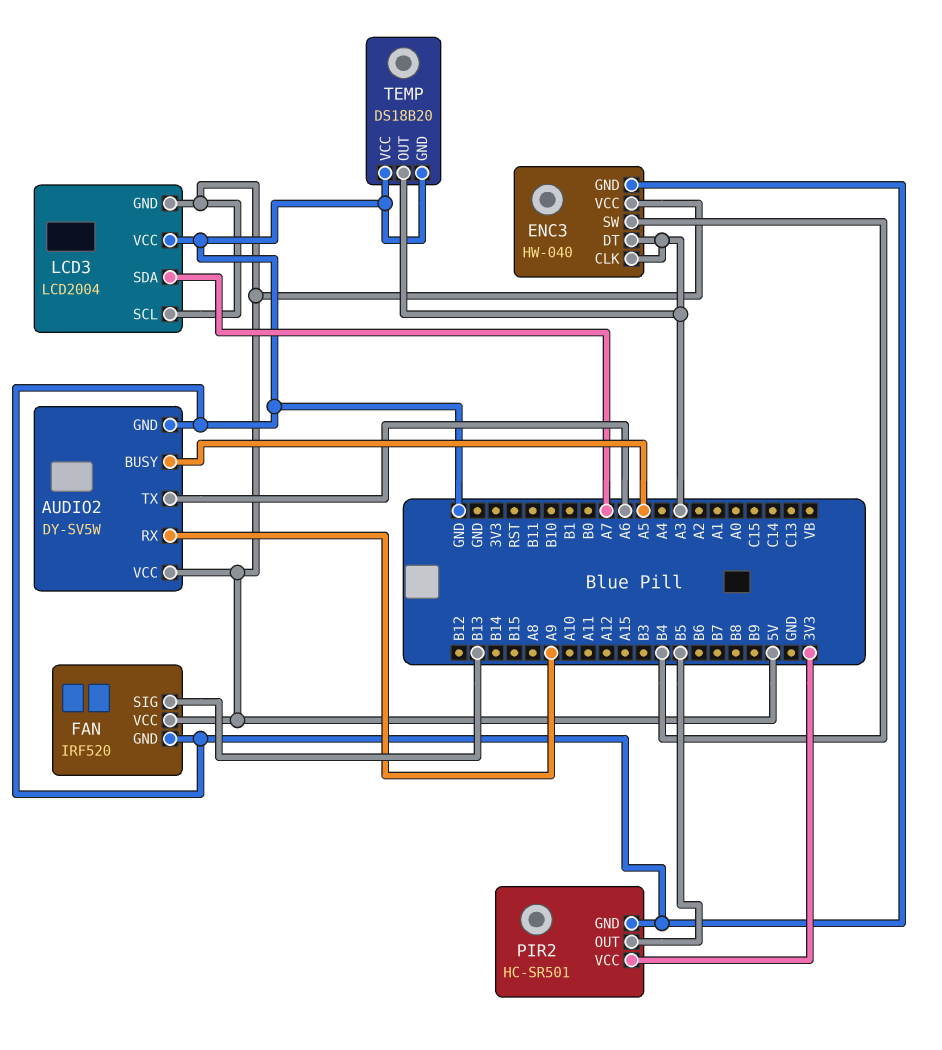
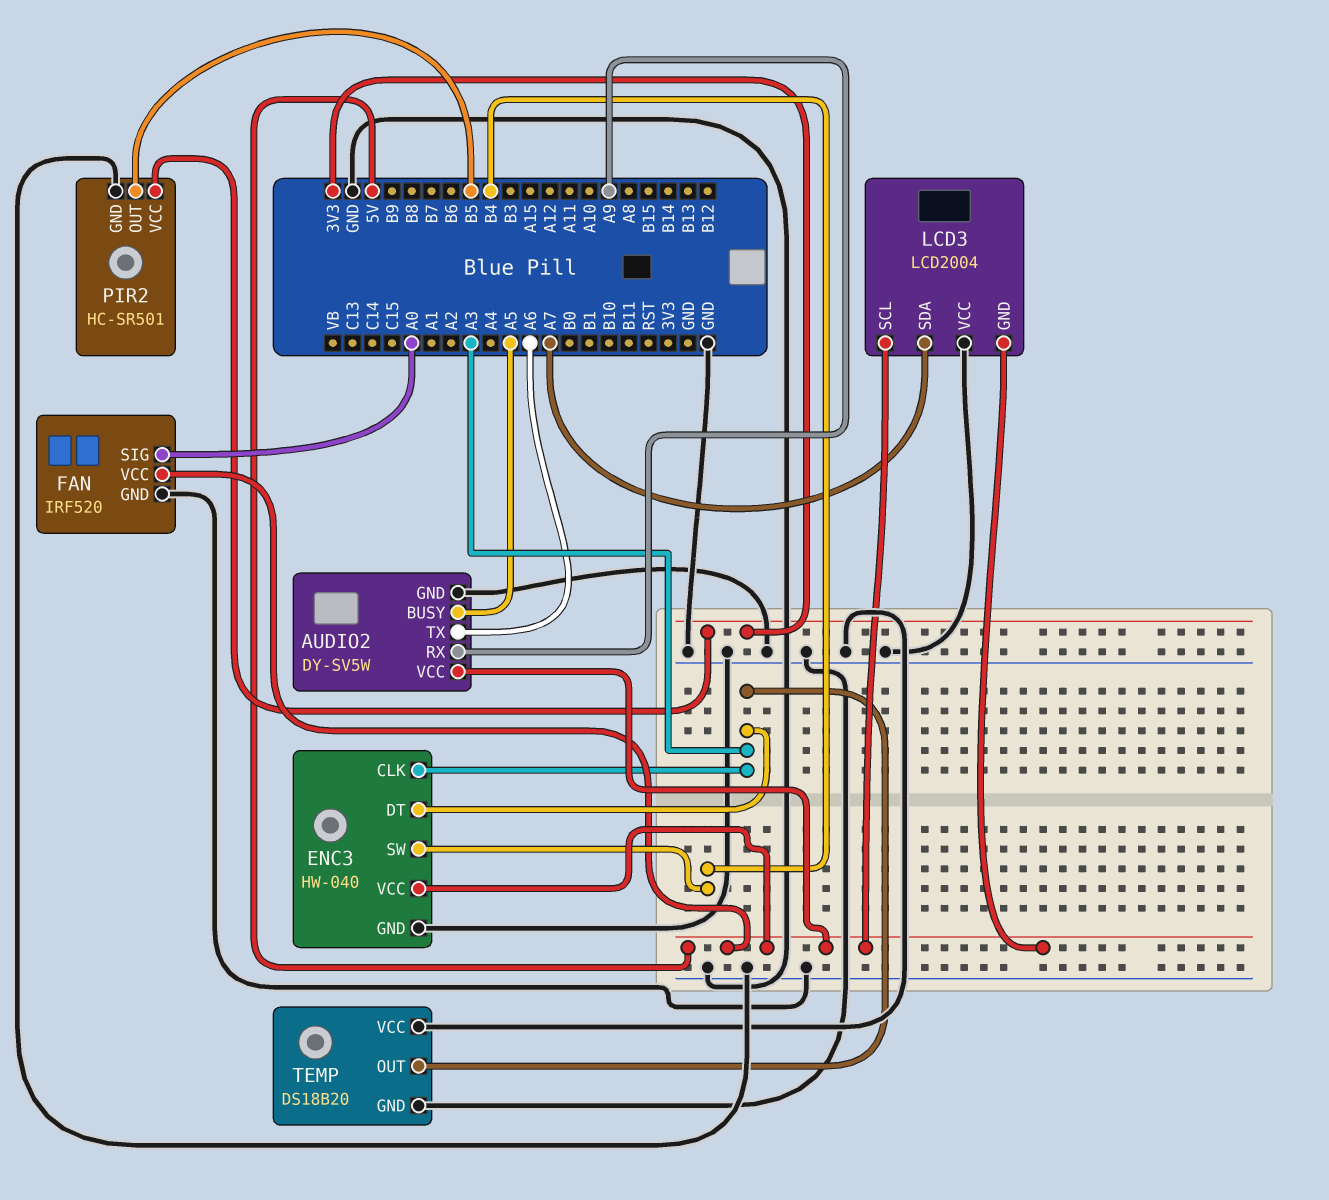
FAN pin SIG: B13 -> A0

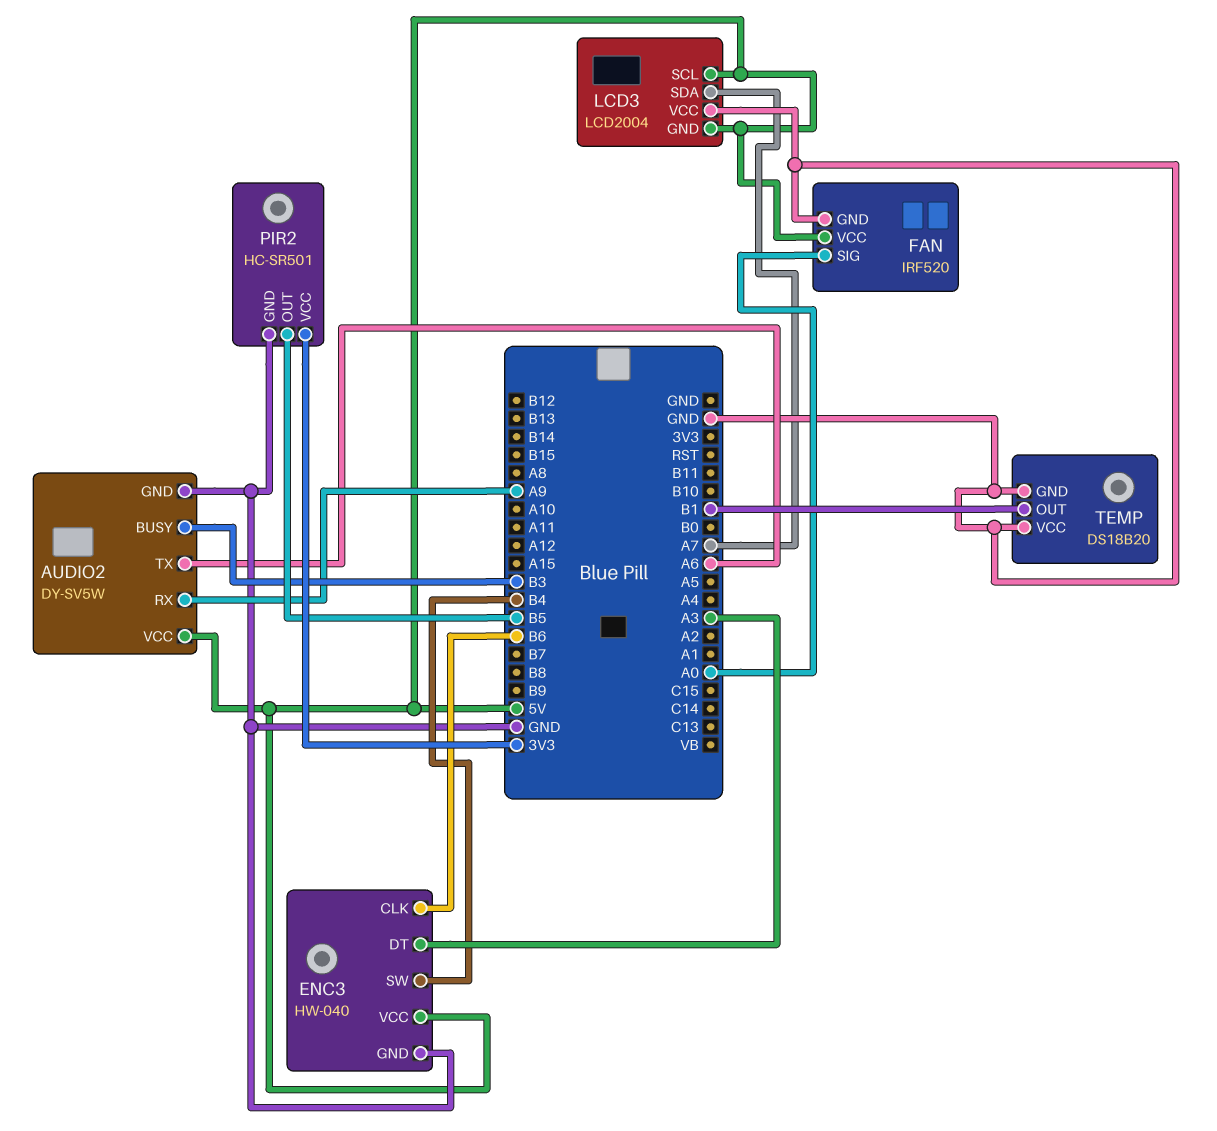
AUDIO2 pin BUSY: A5 -> B3
ENC3 pin CLK: A3 -> B6
TEMP pin OUT: A3 -> B1

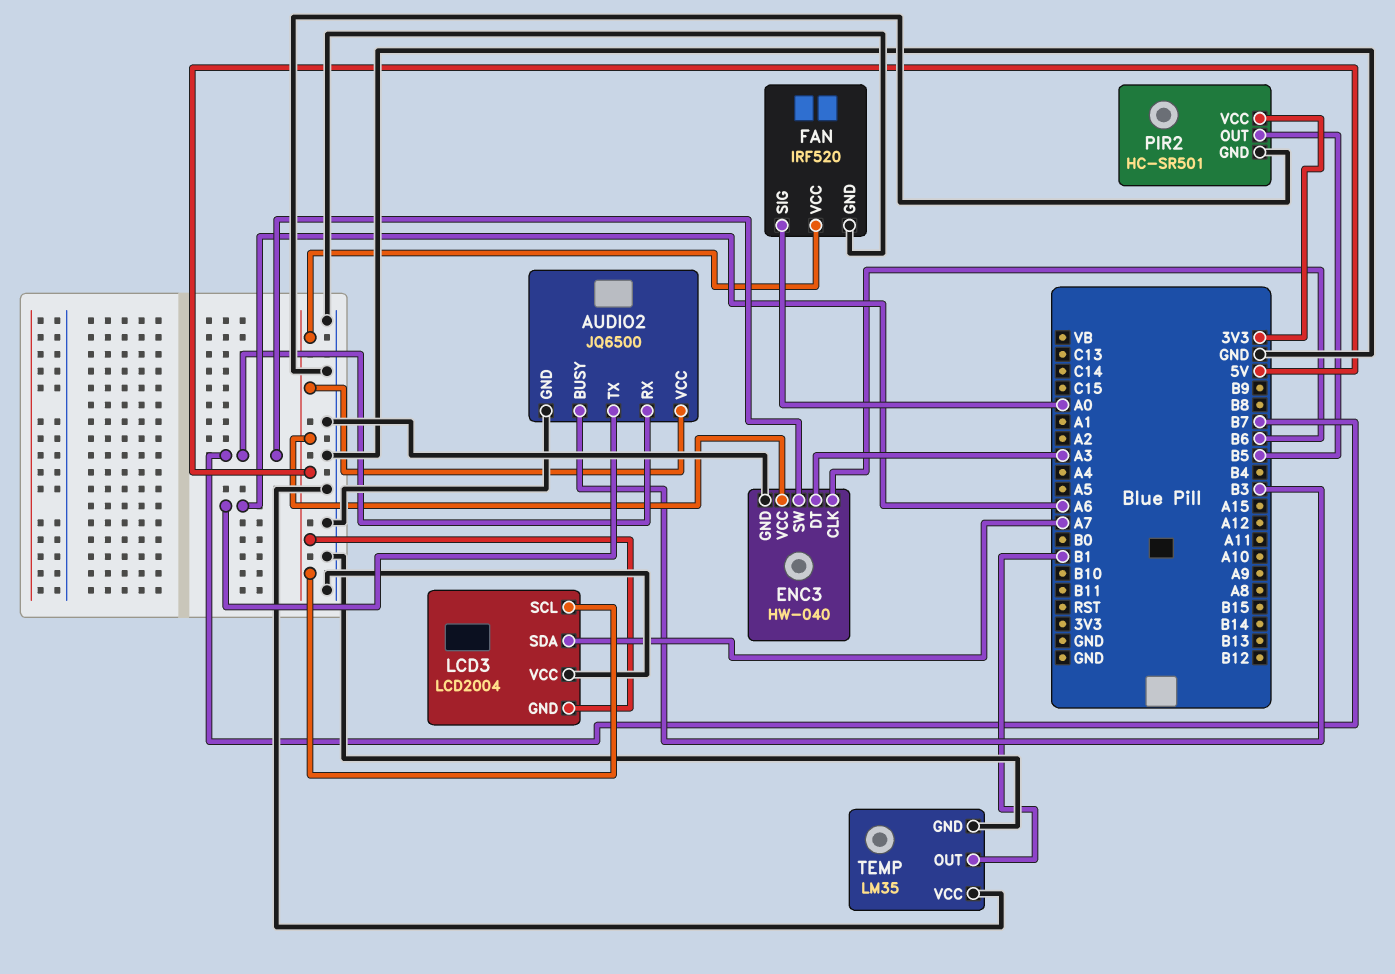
AUDIO2: DY-SV5W -> JQ6500
AUDIO2 pin RX: A9 -> B7
ENC3 pin SW: B4 -> B7
TEMP: DS18B20 -> LM35

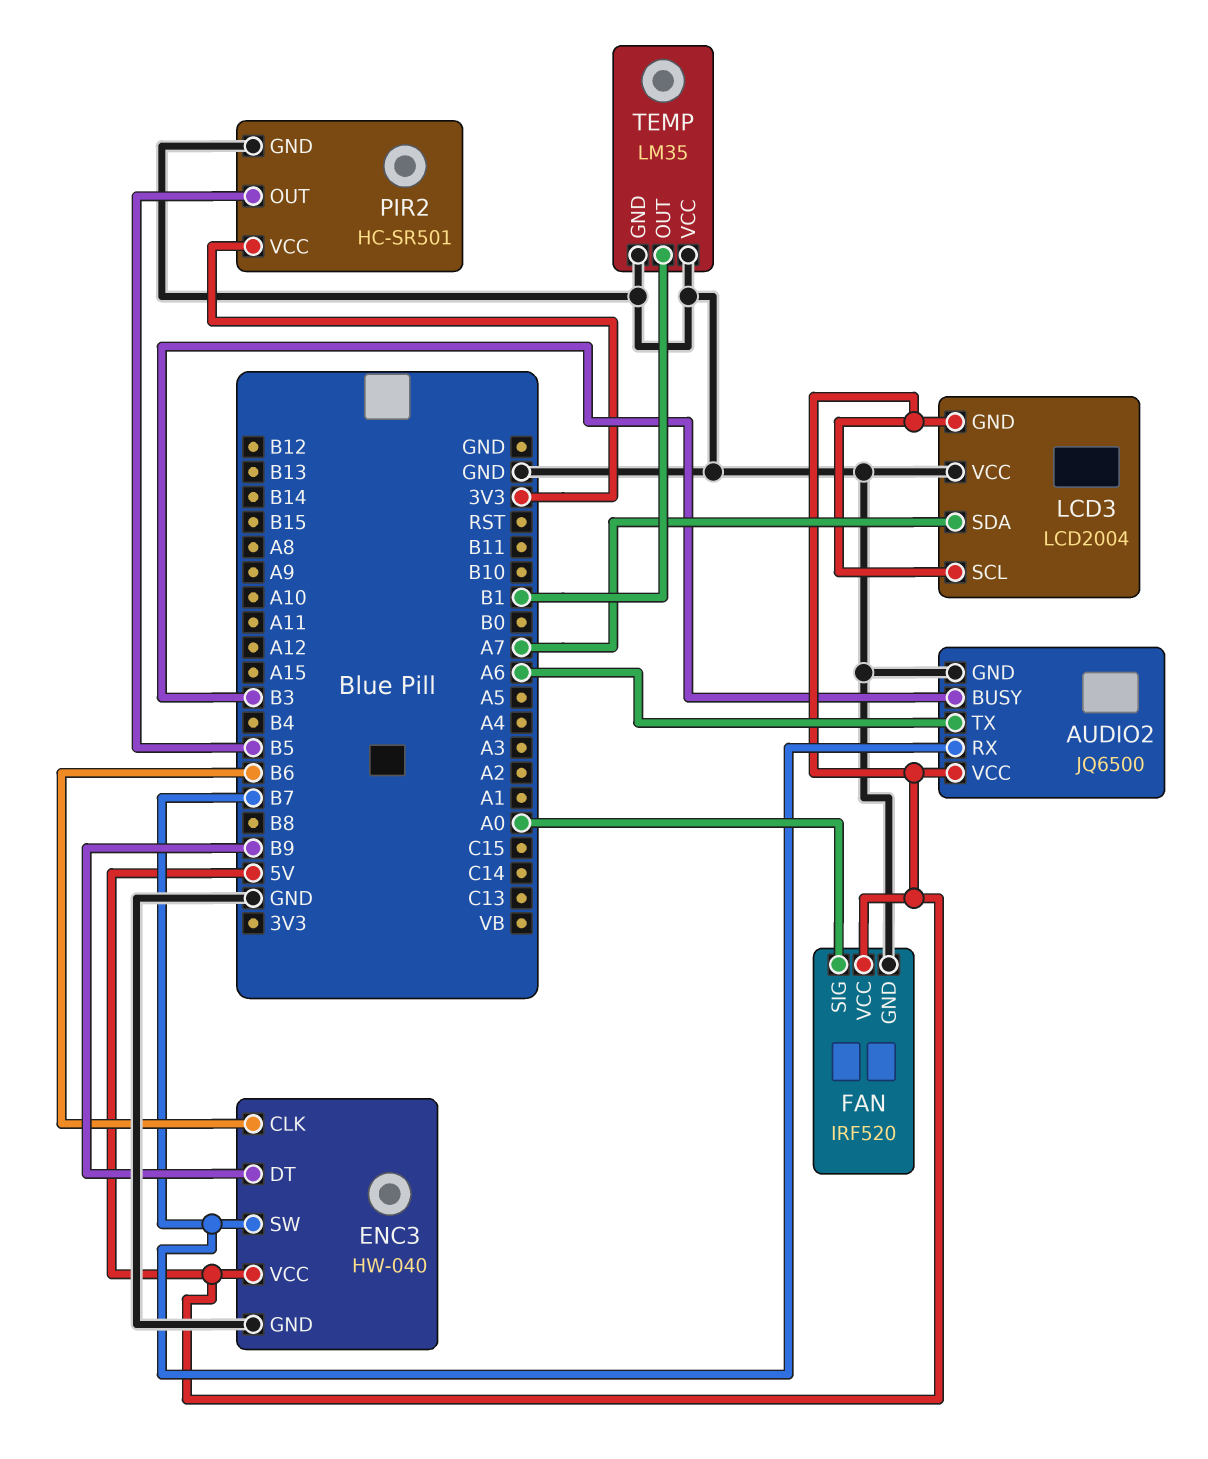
ENC3 pin DT: A3 -> B9

